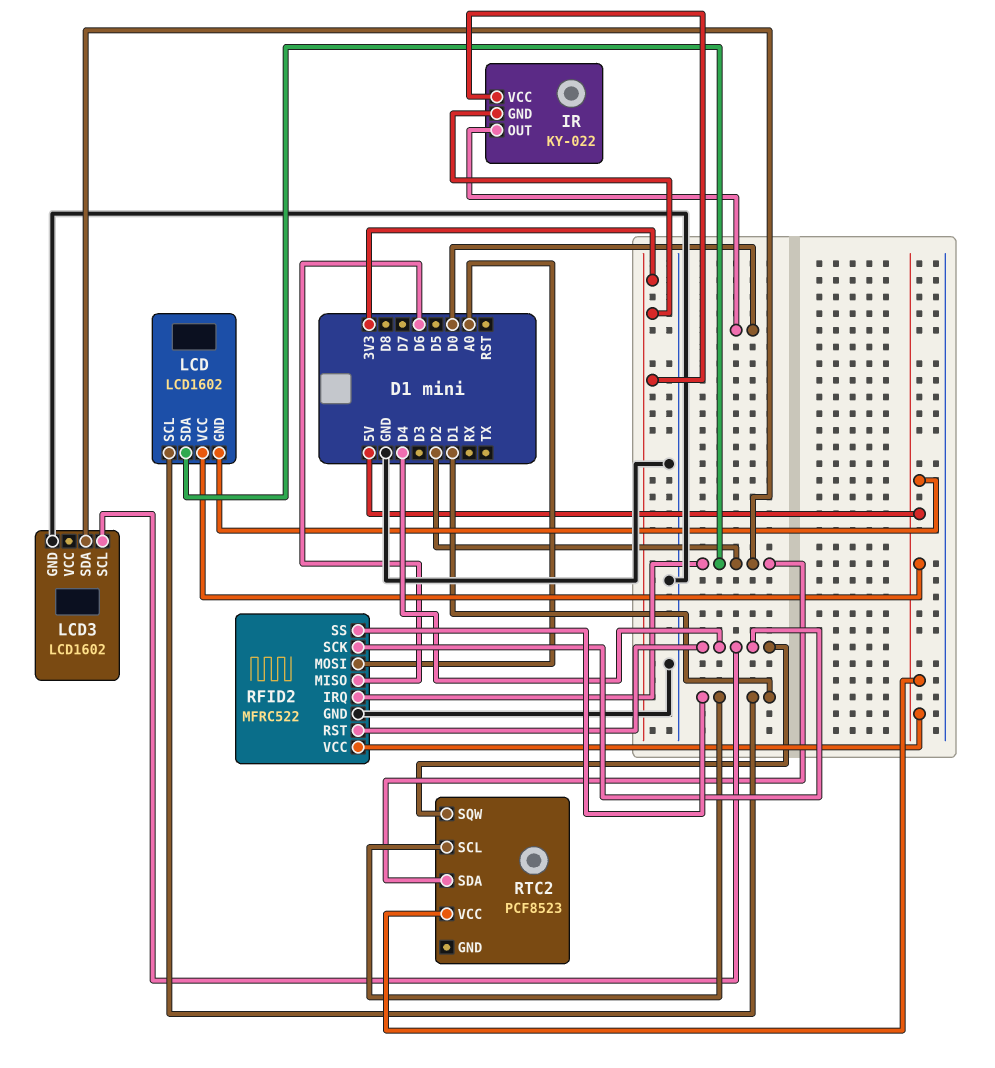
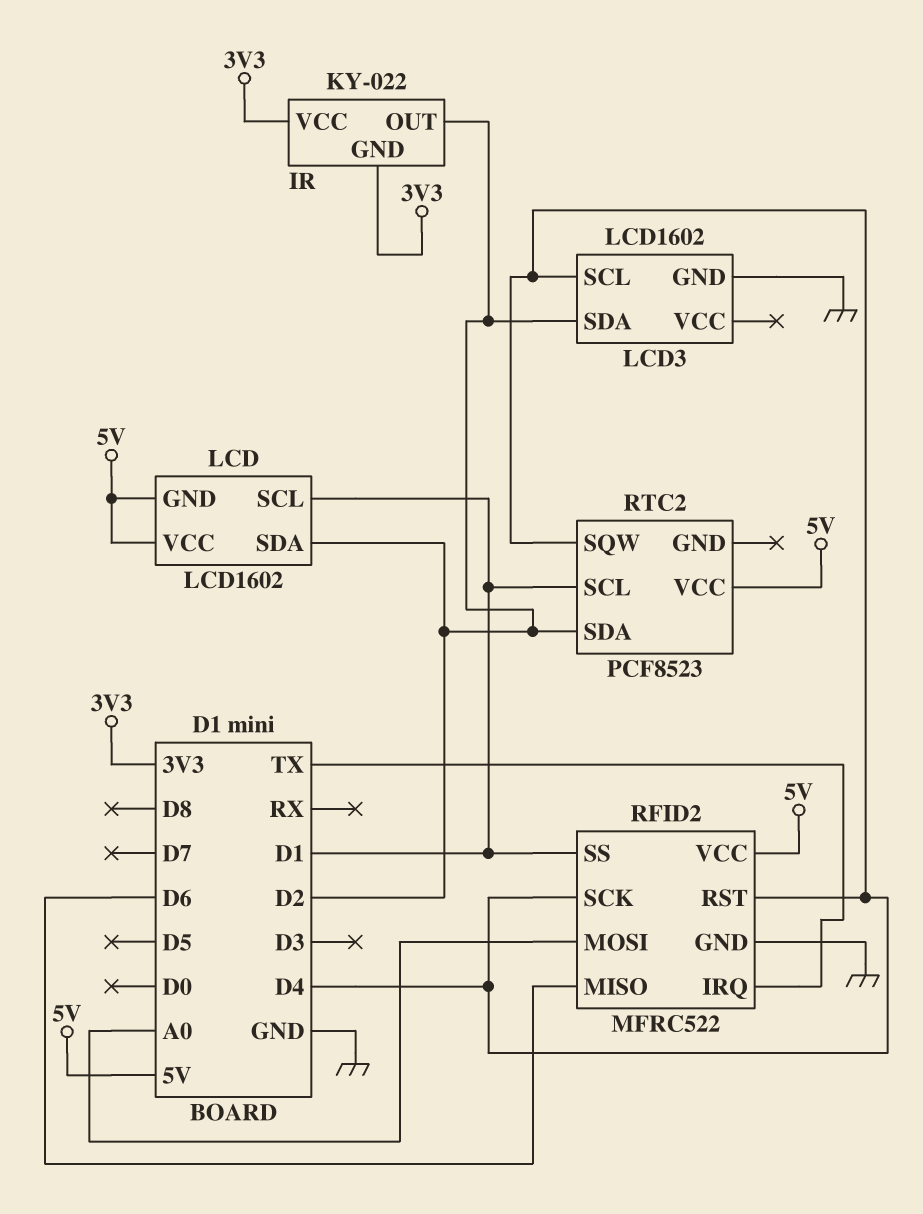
IR pin OUT: D0 -> D2
RFID2 pin IRQ: D2 -> TX

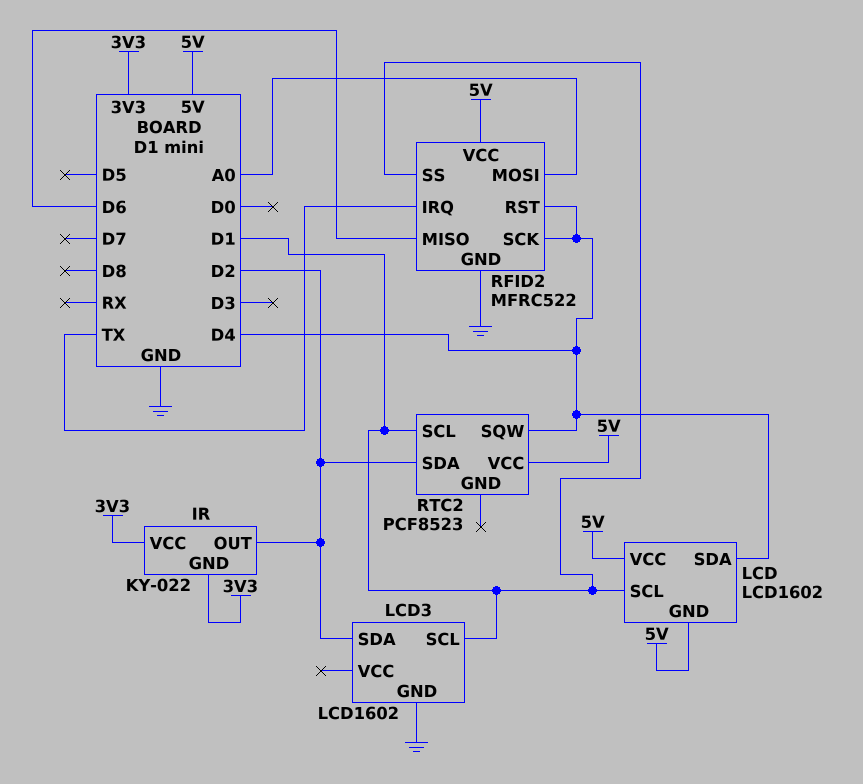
LCD pin SDA: D2 -> D4
LCD3 pin SCL: D4 -> D1

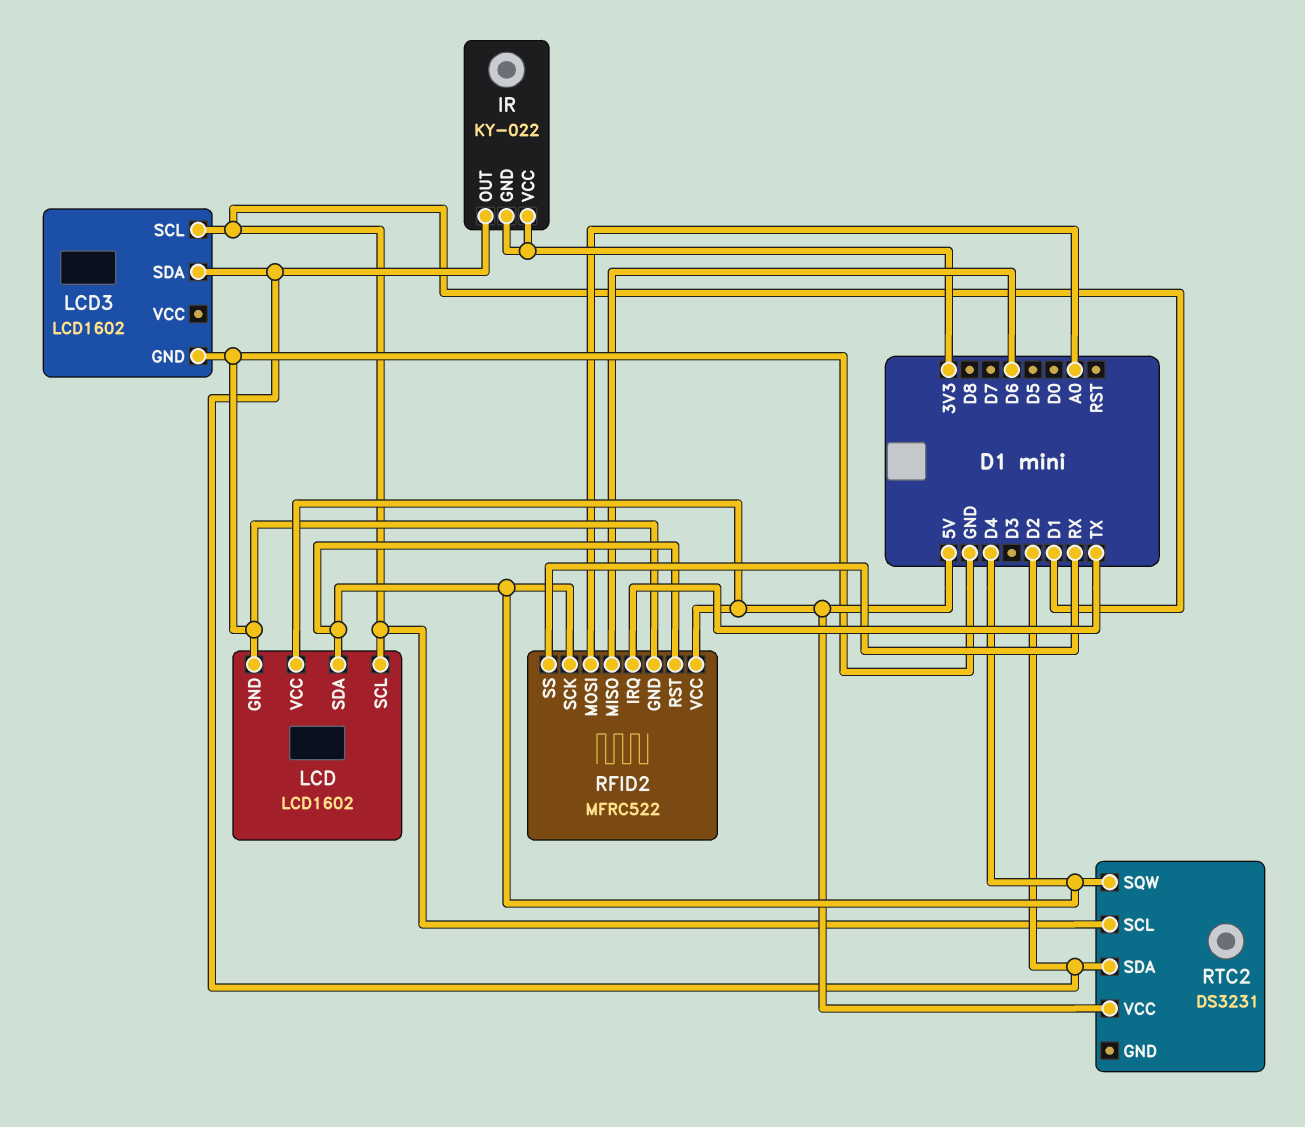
LCD pin GND: 5V -> GND
RFID2 pin SS: D1 -> RX
RTC2: PCF8523 -> DS3231

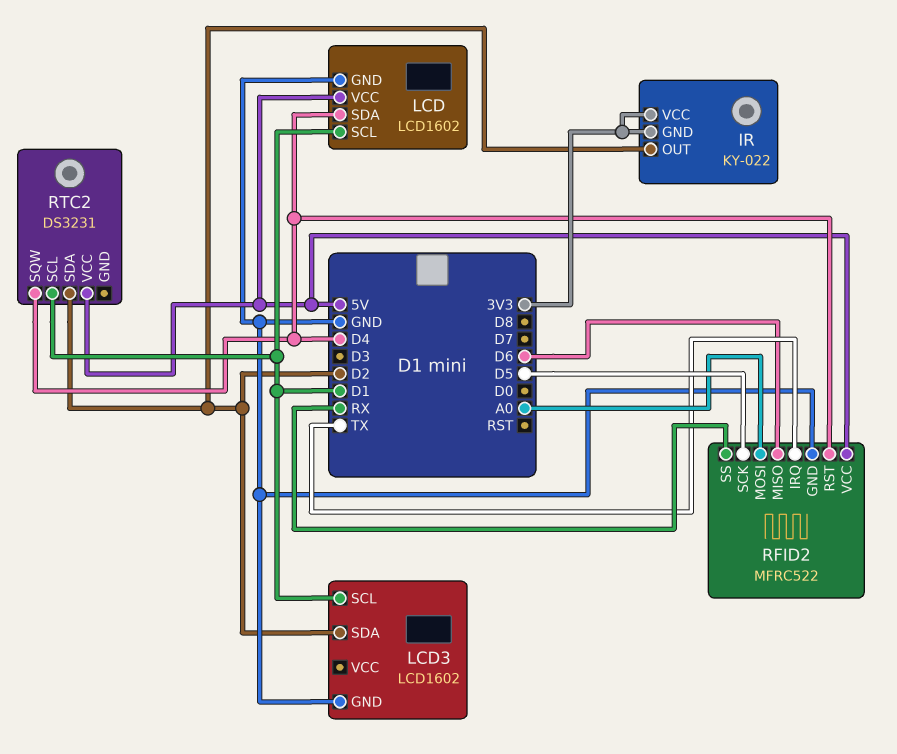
RFID2 pin SCK: D4 -> D5

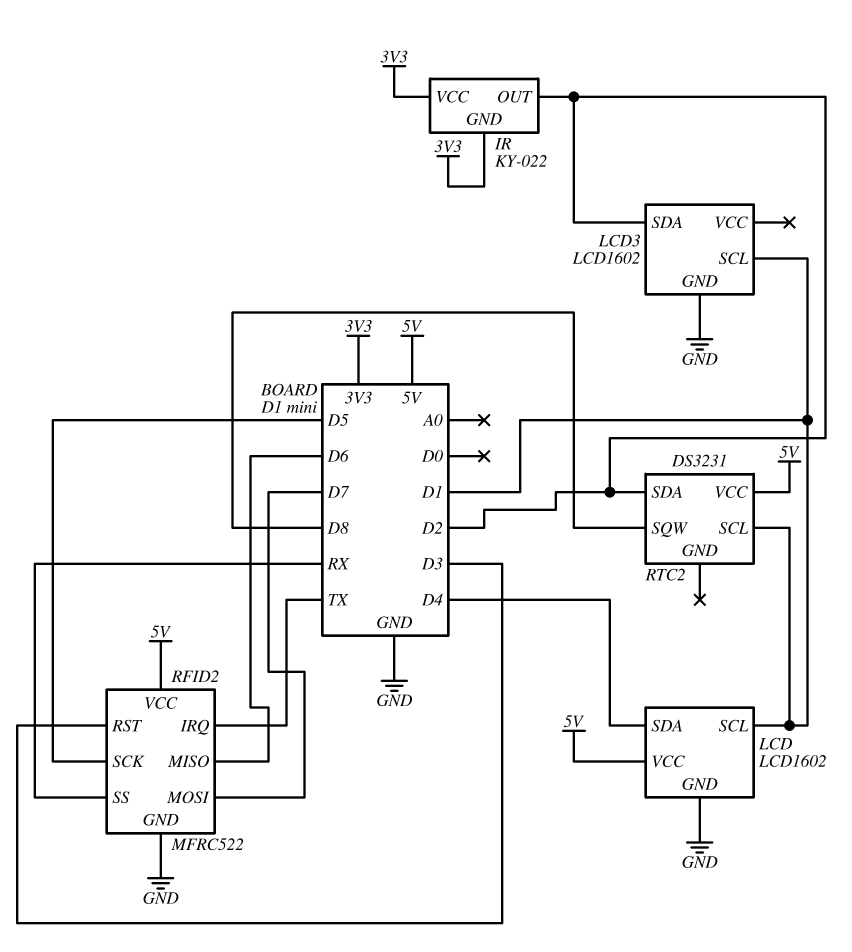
RFID2 pin MOSI: A0 -> D7
RFID2 pin RST: D4 -> D3
RTC2 pin SQW: D4 -> D8

